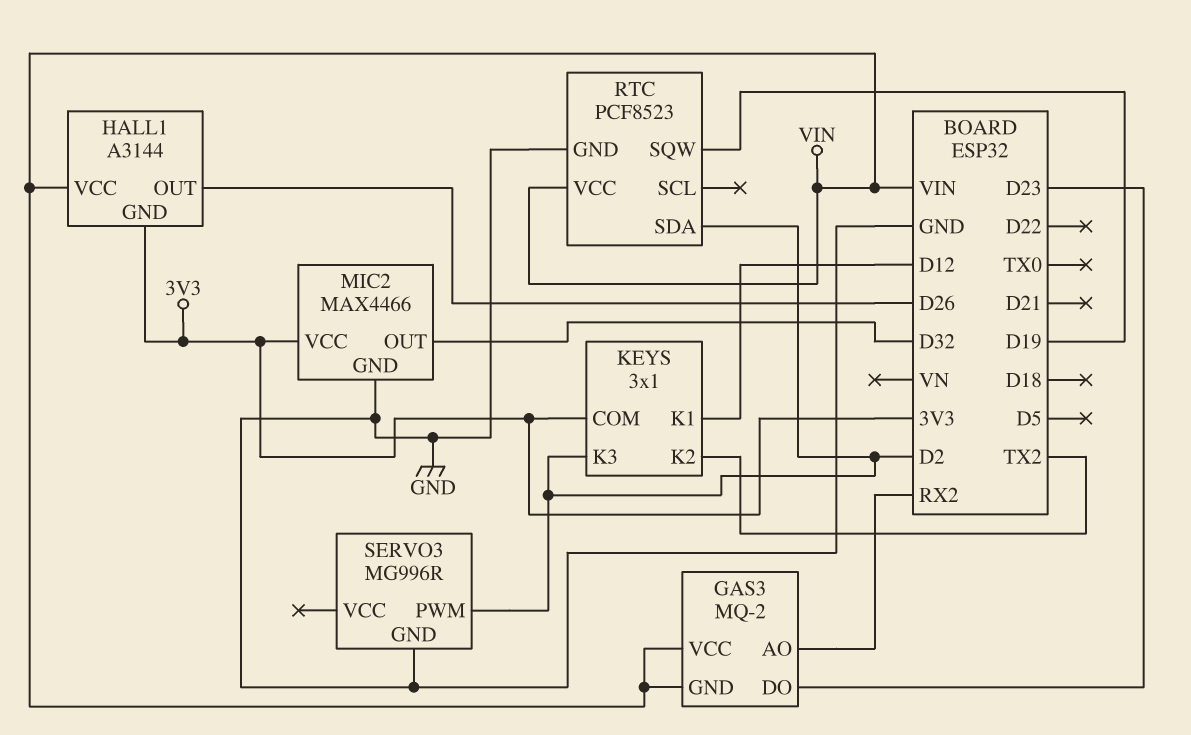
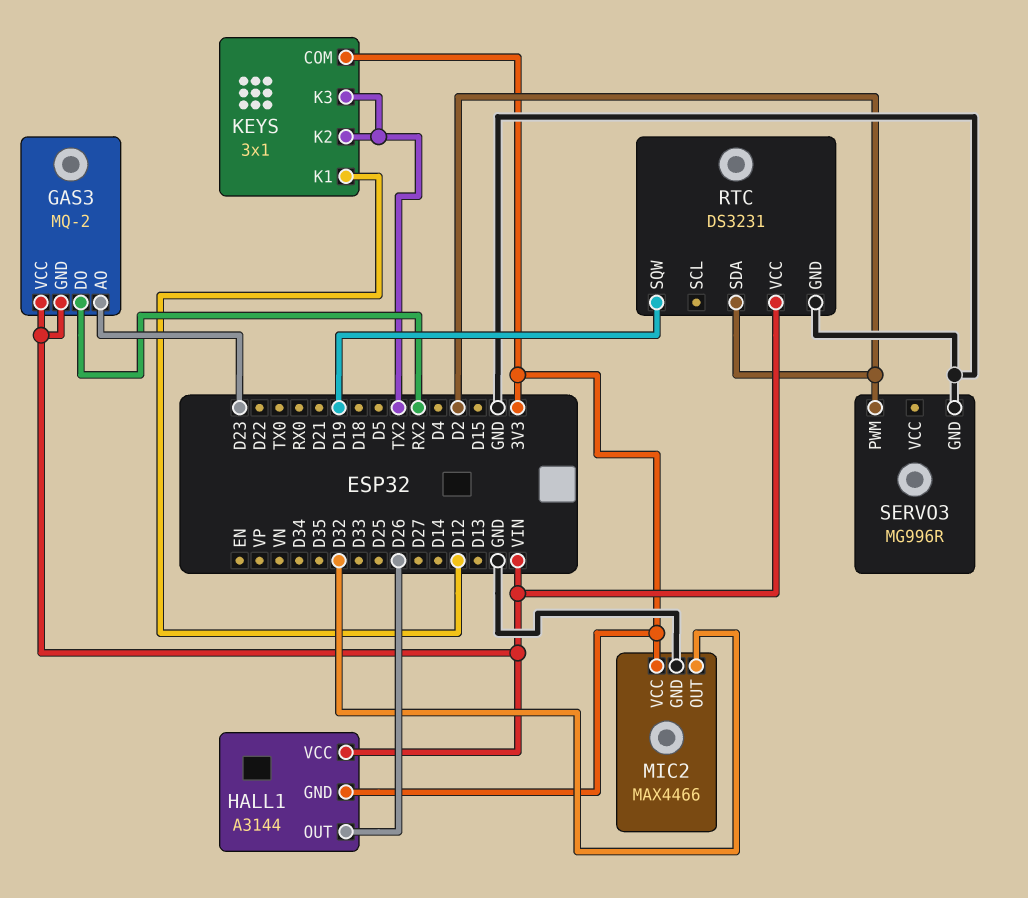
GAS3 pin AO: RX2 -> D23
GAS3 pin DO: D23 -> RX2
KEYS pin K3: D2 -> TX2
RTC: PCF8523 -> DS3231

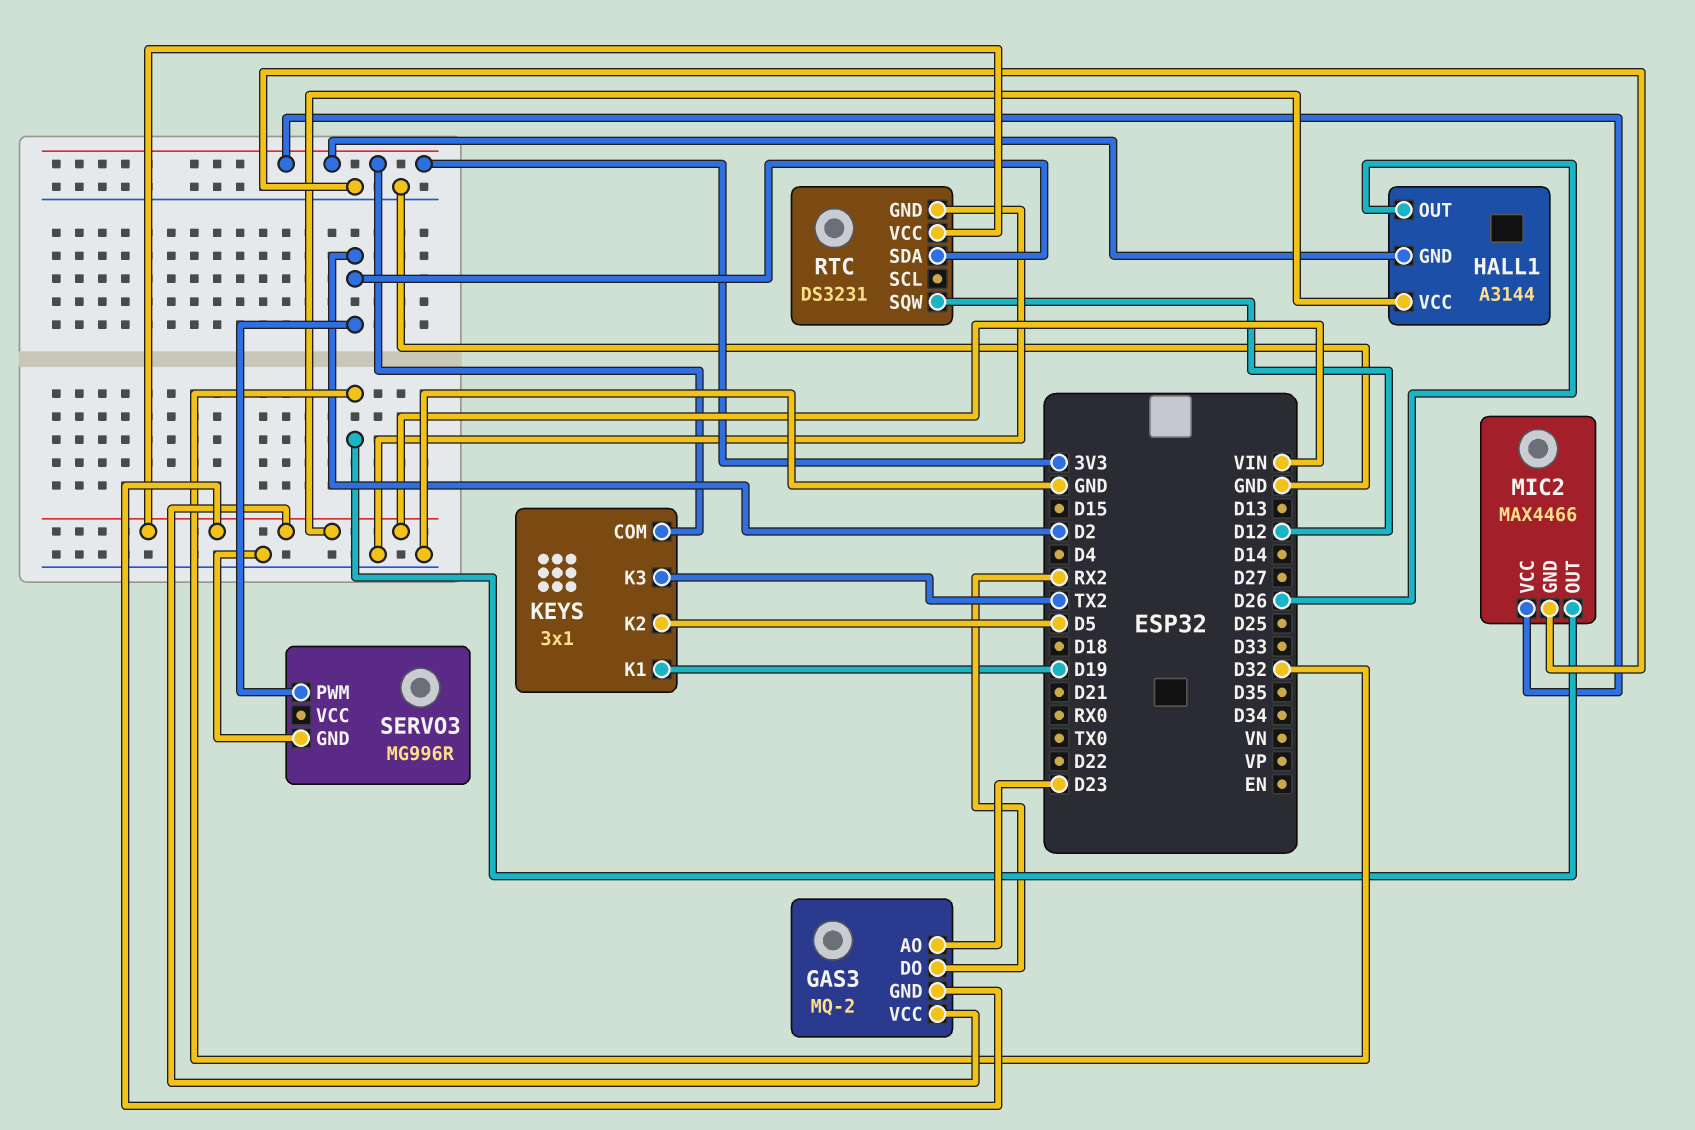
KEYS pin K1: D12 -> D19
KEYS pin K2: TX2 -> D5
RTC pin SQW: D19 -> D12

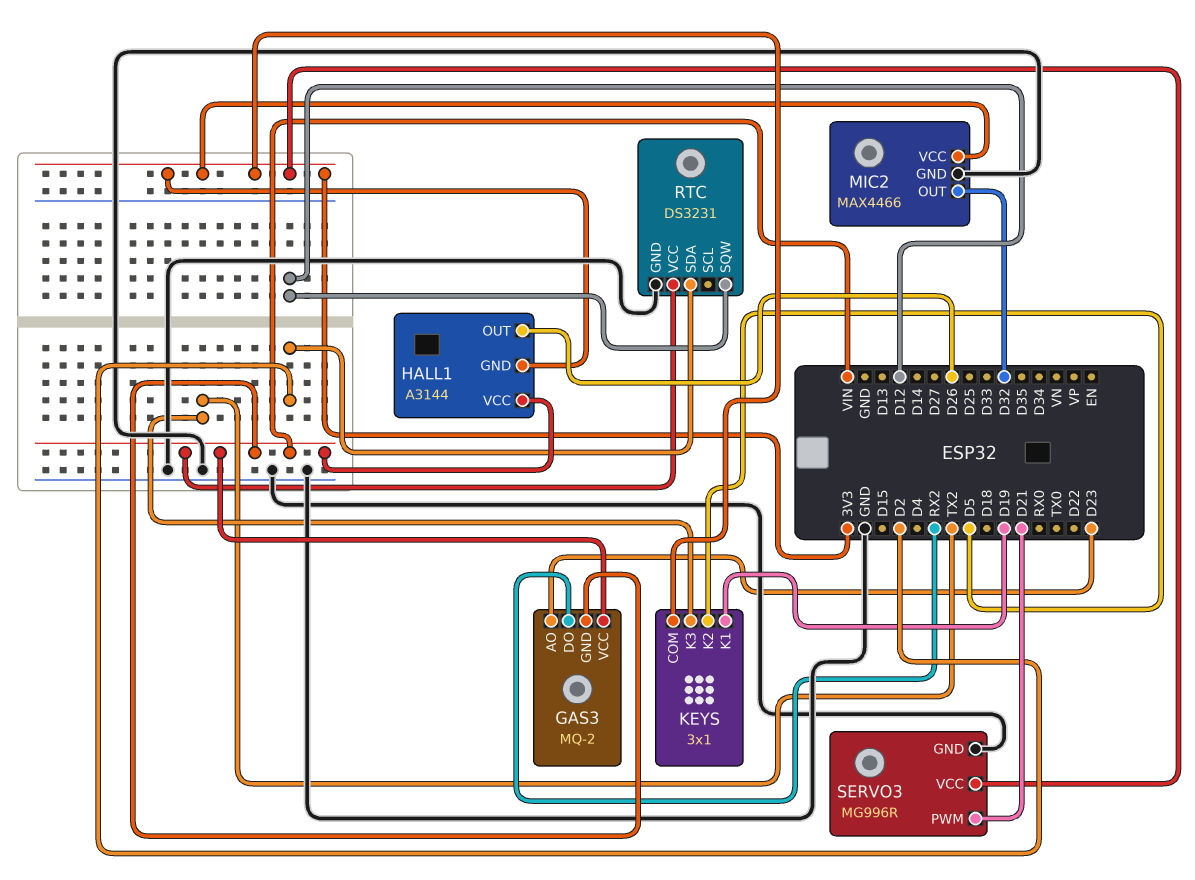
SERVO3 pin PWM: D2 -> D21
SERVO3 pin VCC: none -> 3V3

